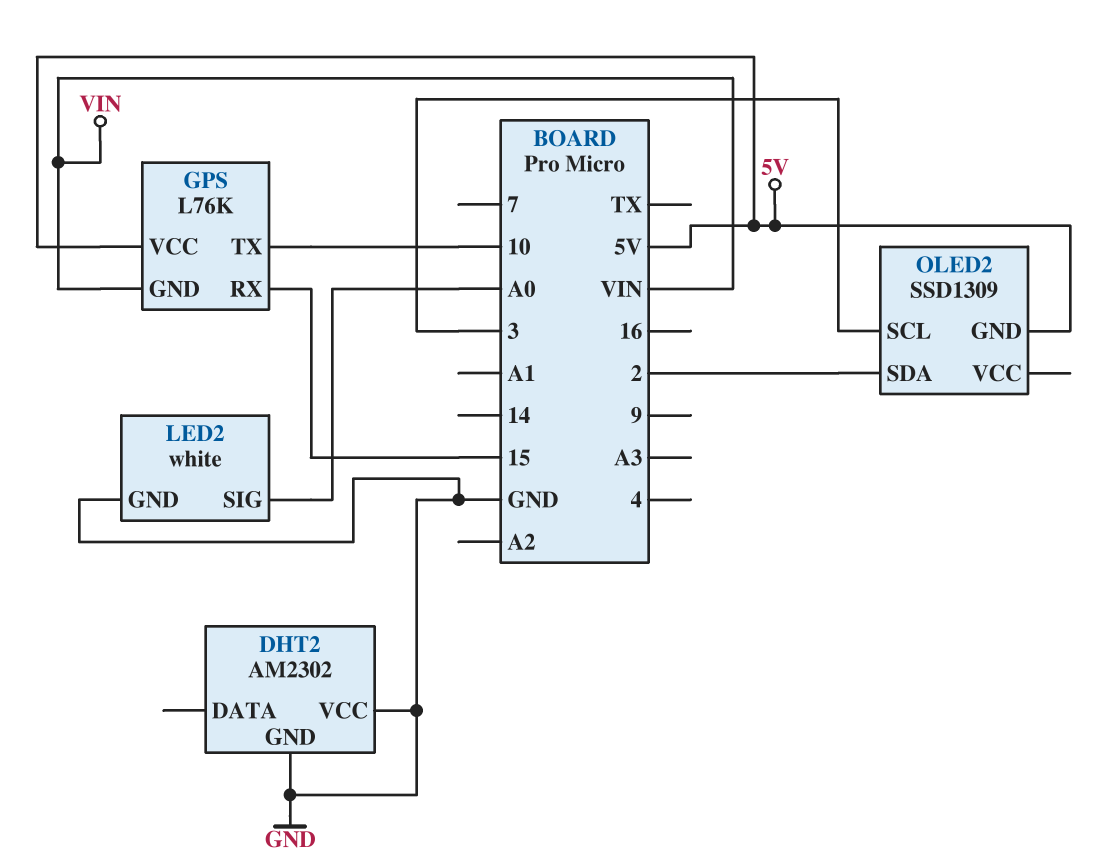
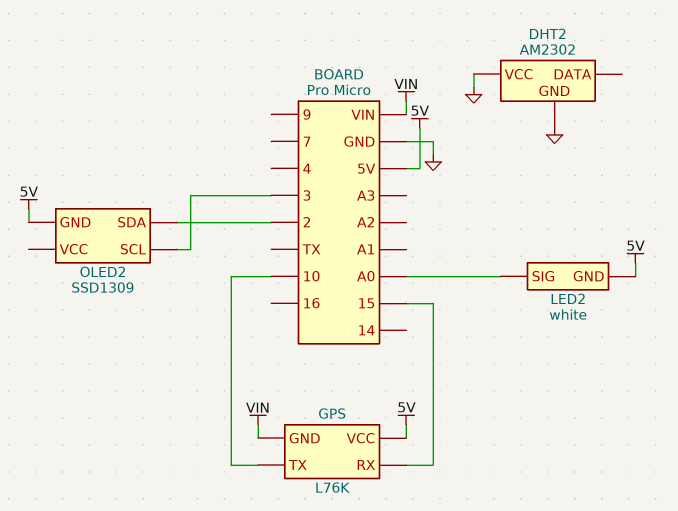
LED2 pin GND: GND -> 5V

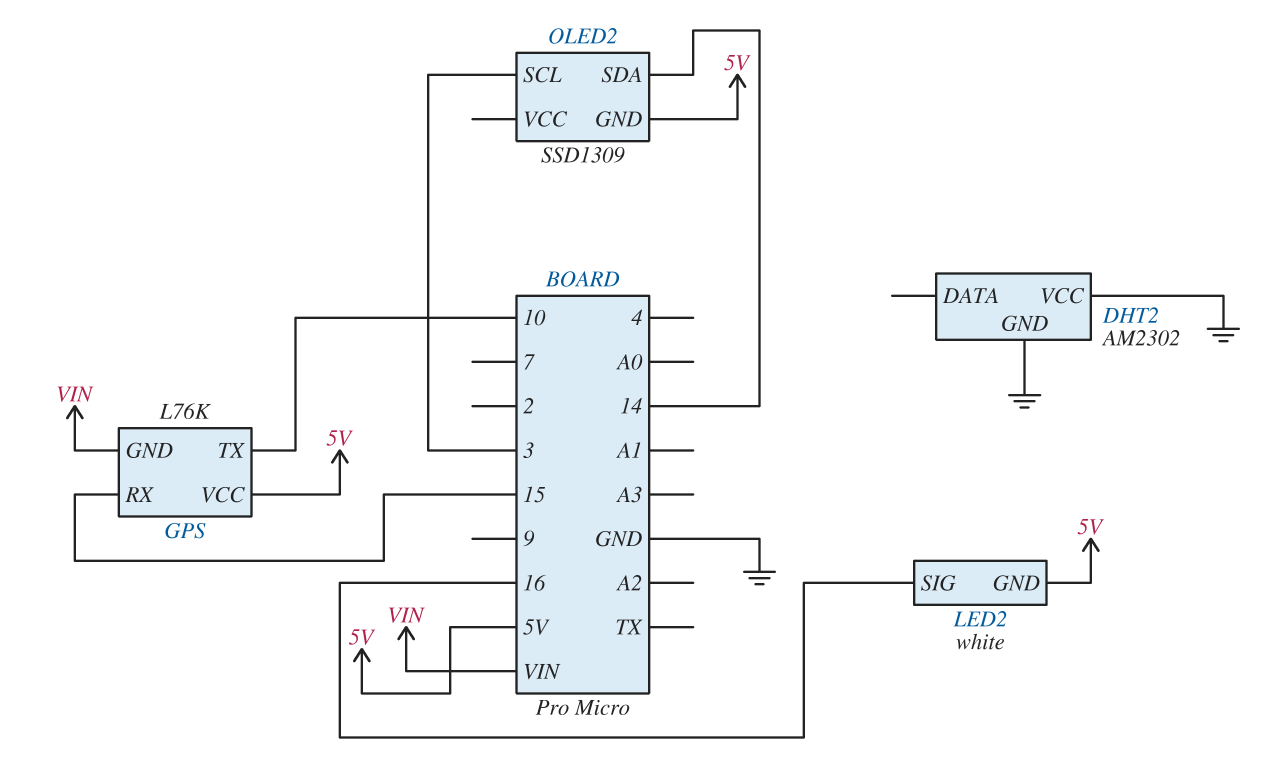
LED2 pin SIG: A0 -> 16
OLED2 pin SDA: 2 -> 14

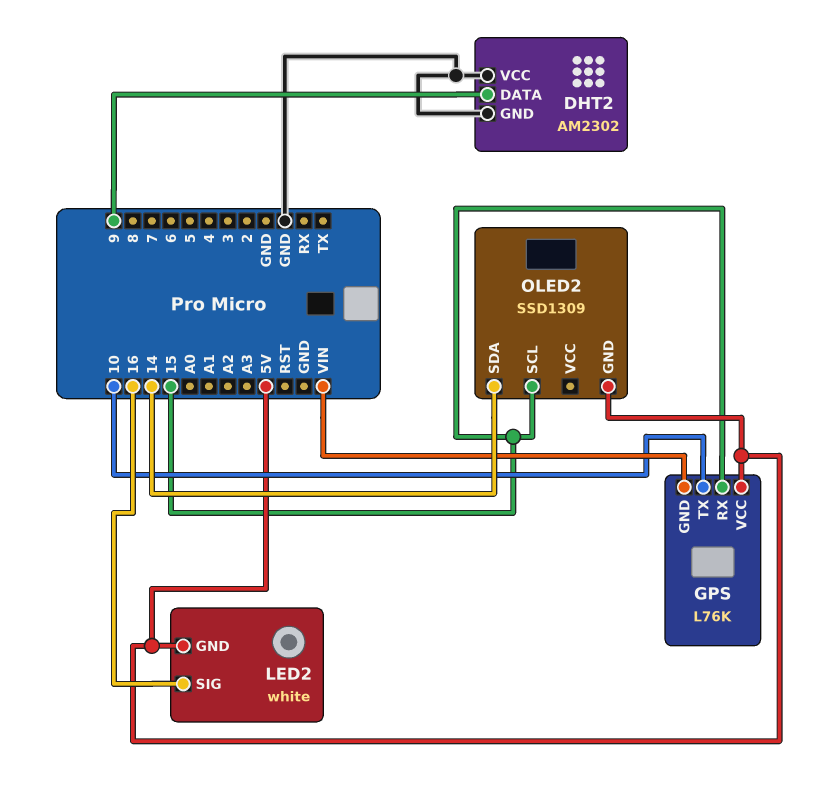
DHT2 pin DATA: none -> 9
OLED2 pin SCL: 3 -> 15

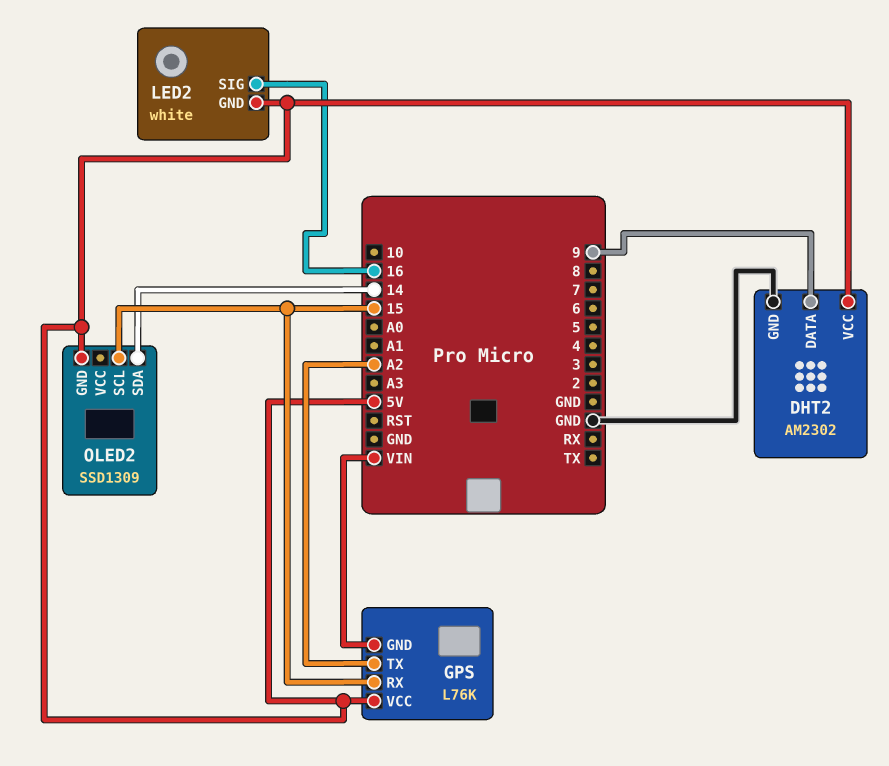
DHT2 pin VCC: GND -> 5V
GPS pin TX: 10 -> A2

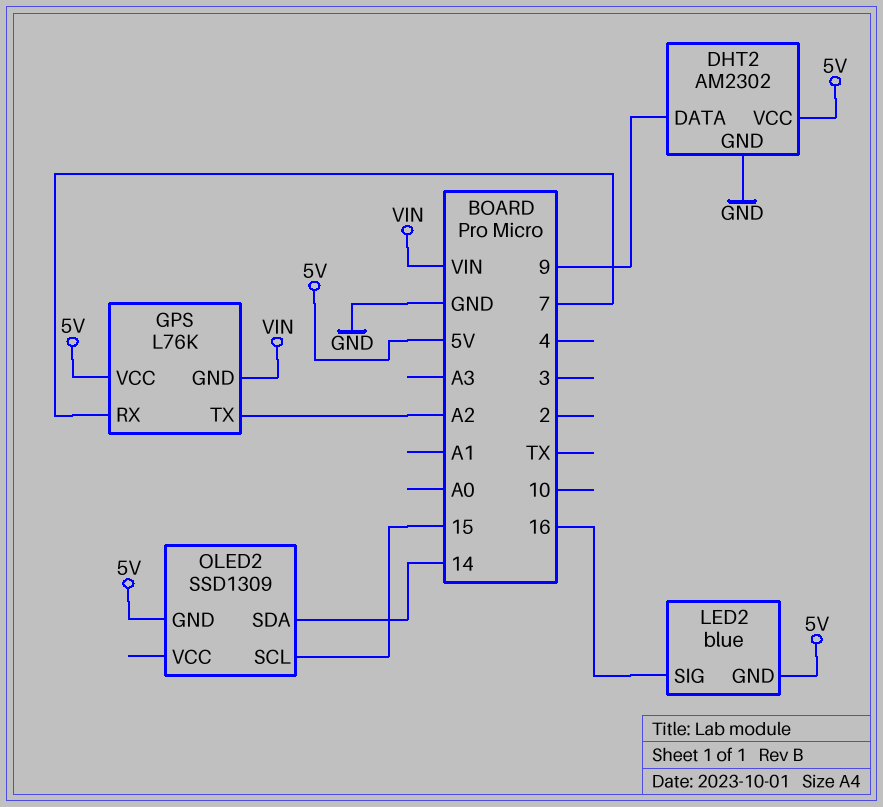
GPS pin RX: 15 -> 7
LED2: white -> blue

